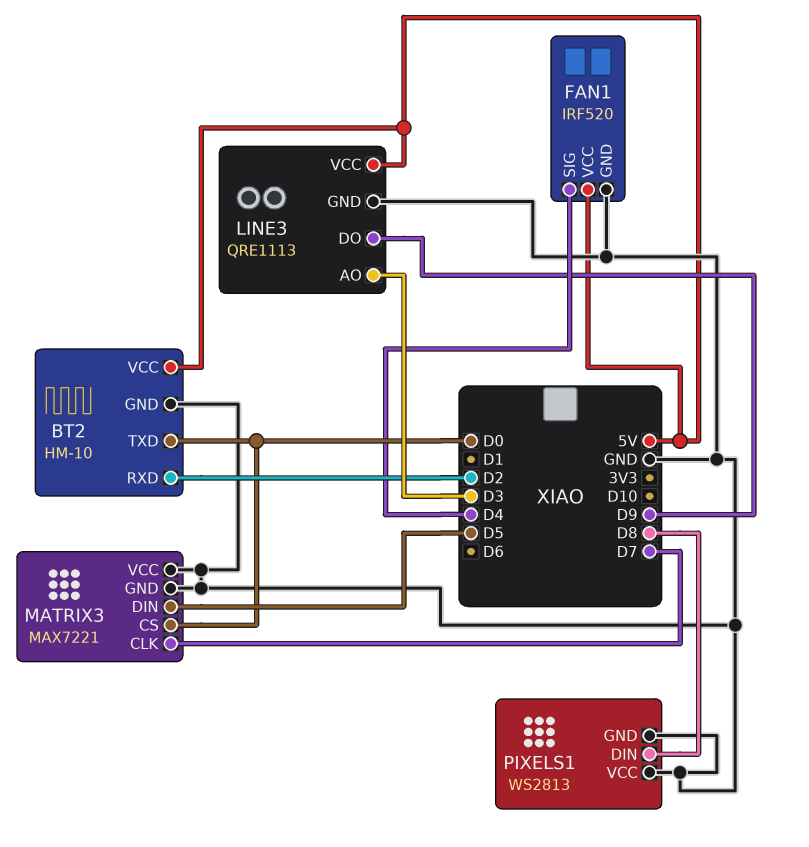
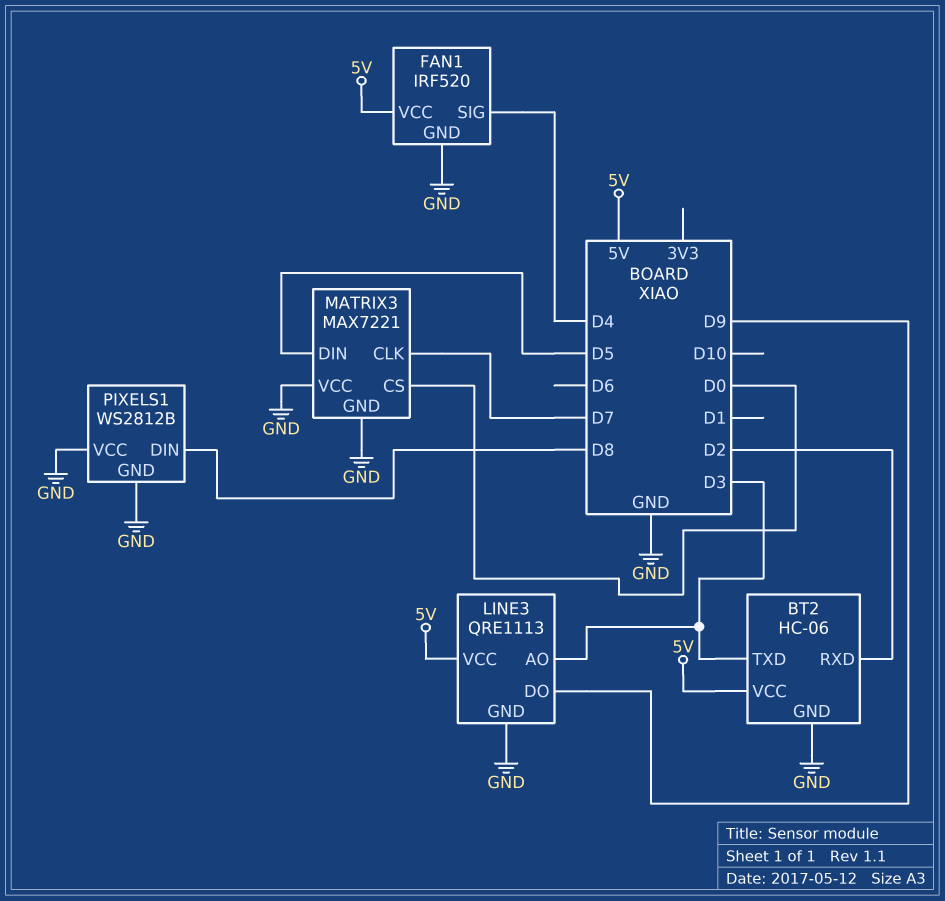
BT2: HM-10 -> HC-06
BT2 pin TXD: D0 -> D3
PIXELS1: WS2813 -> WS2812B

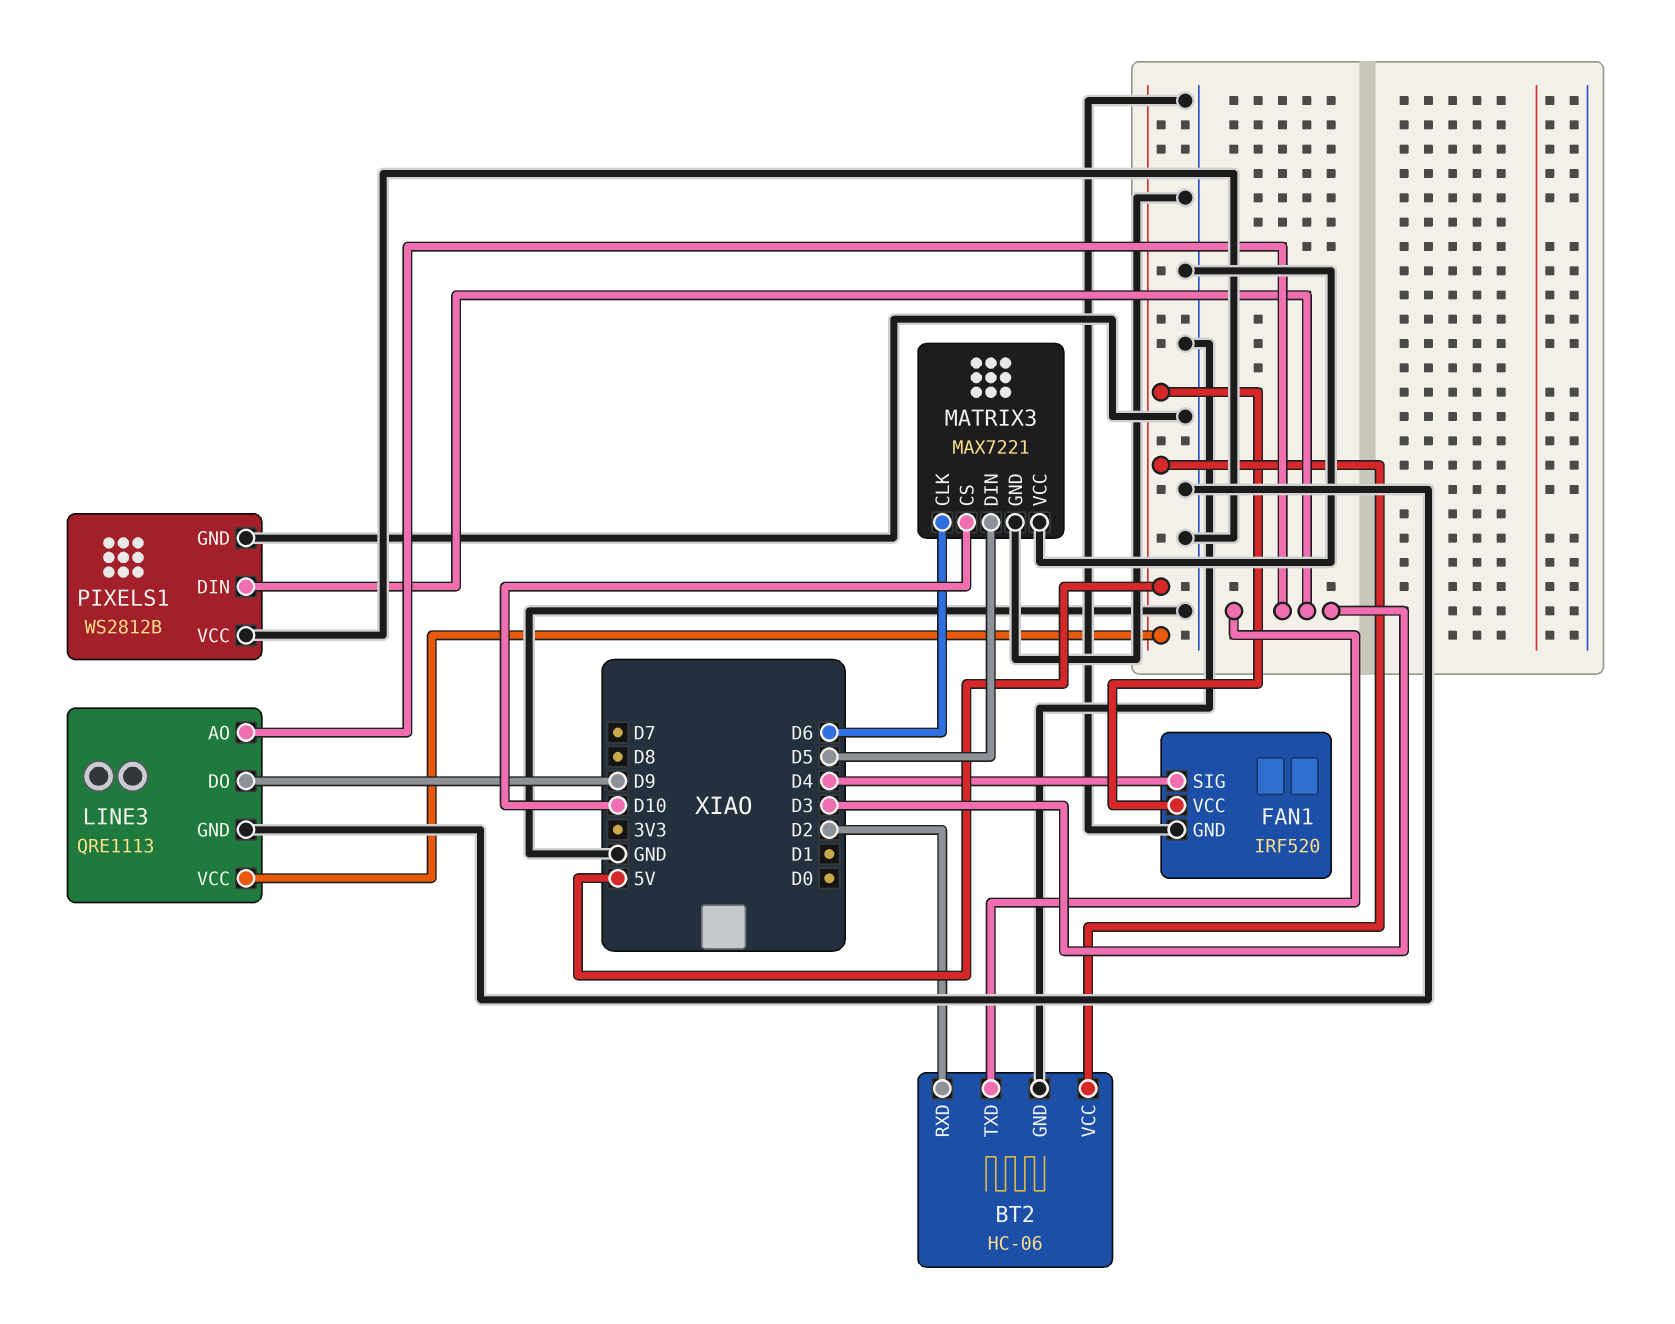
MATRIX3 pin CLK: D7 -> D6
MATRIX3 pin CS: D0 -> D10
PIXELS1 pin DIN: D8 -> D3

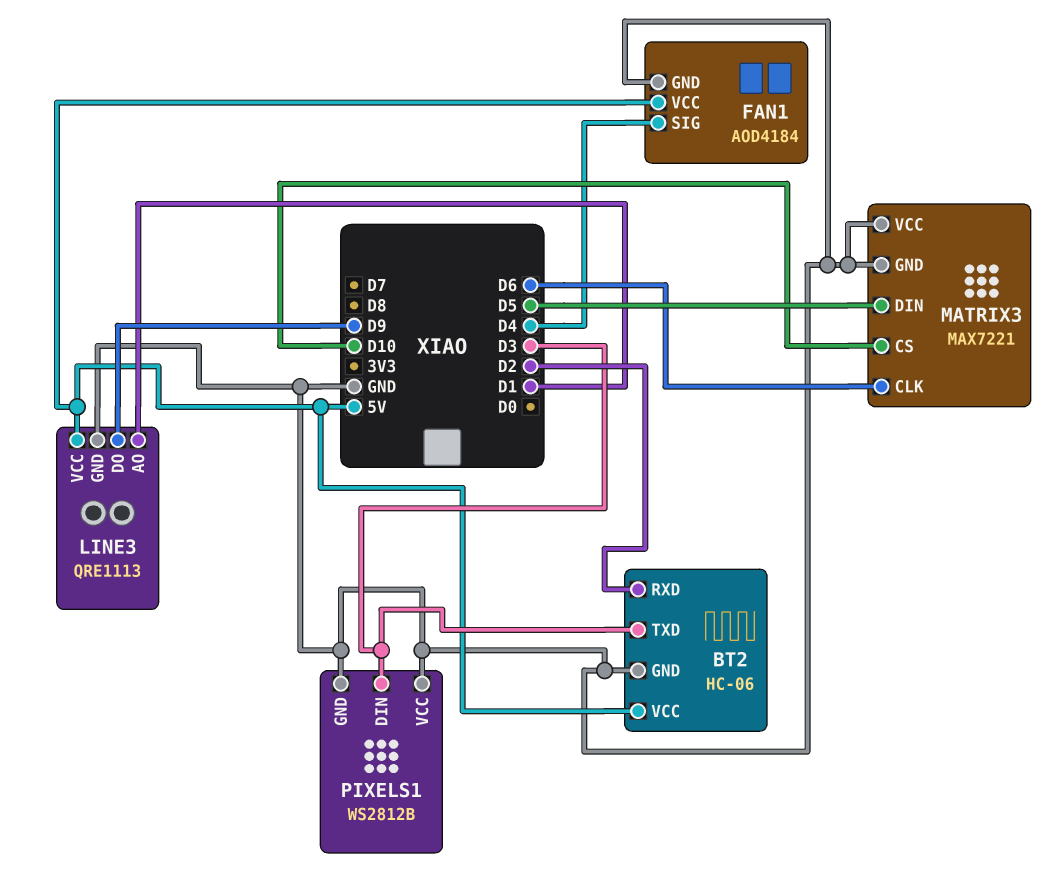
FAN1: IRF520 -> AOD4184
LINE3 pin AO: D3 -> D1

